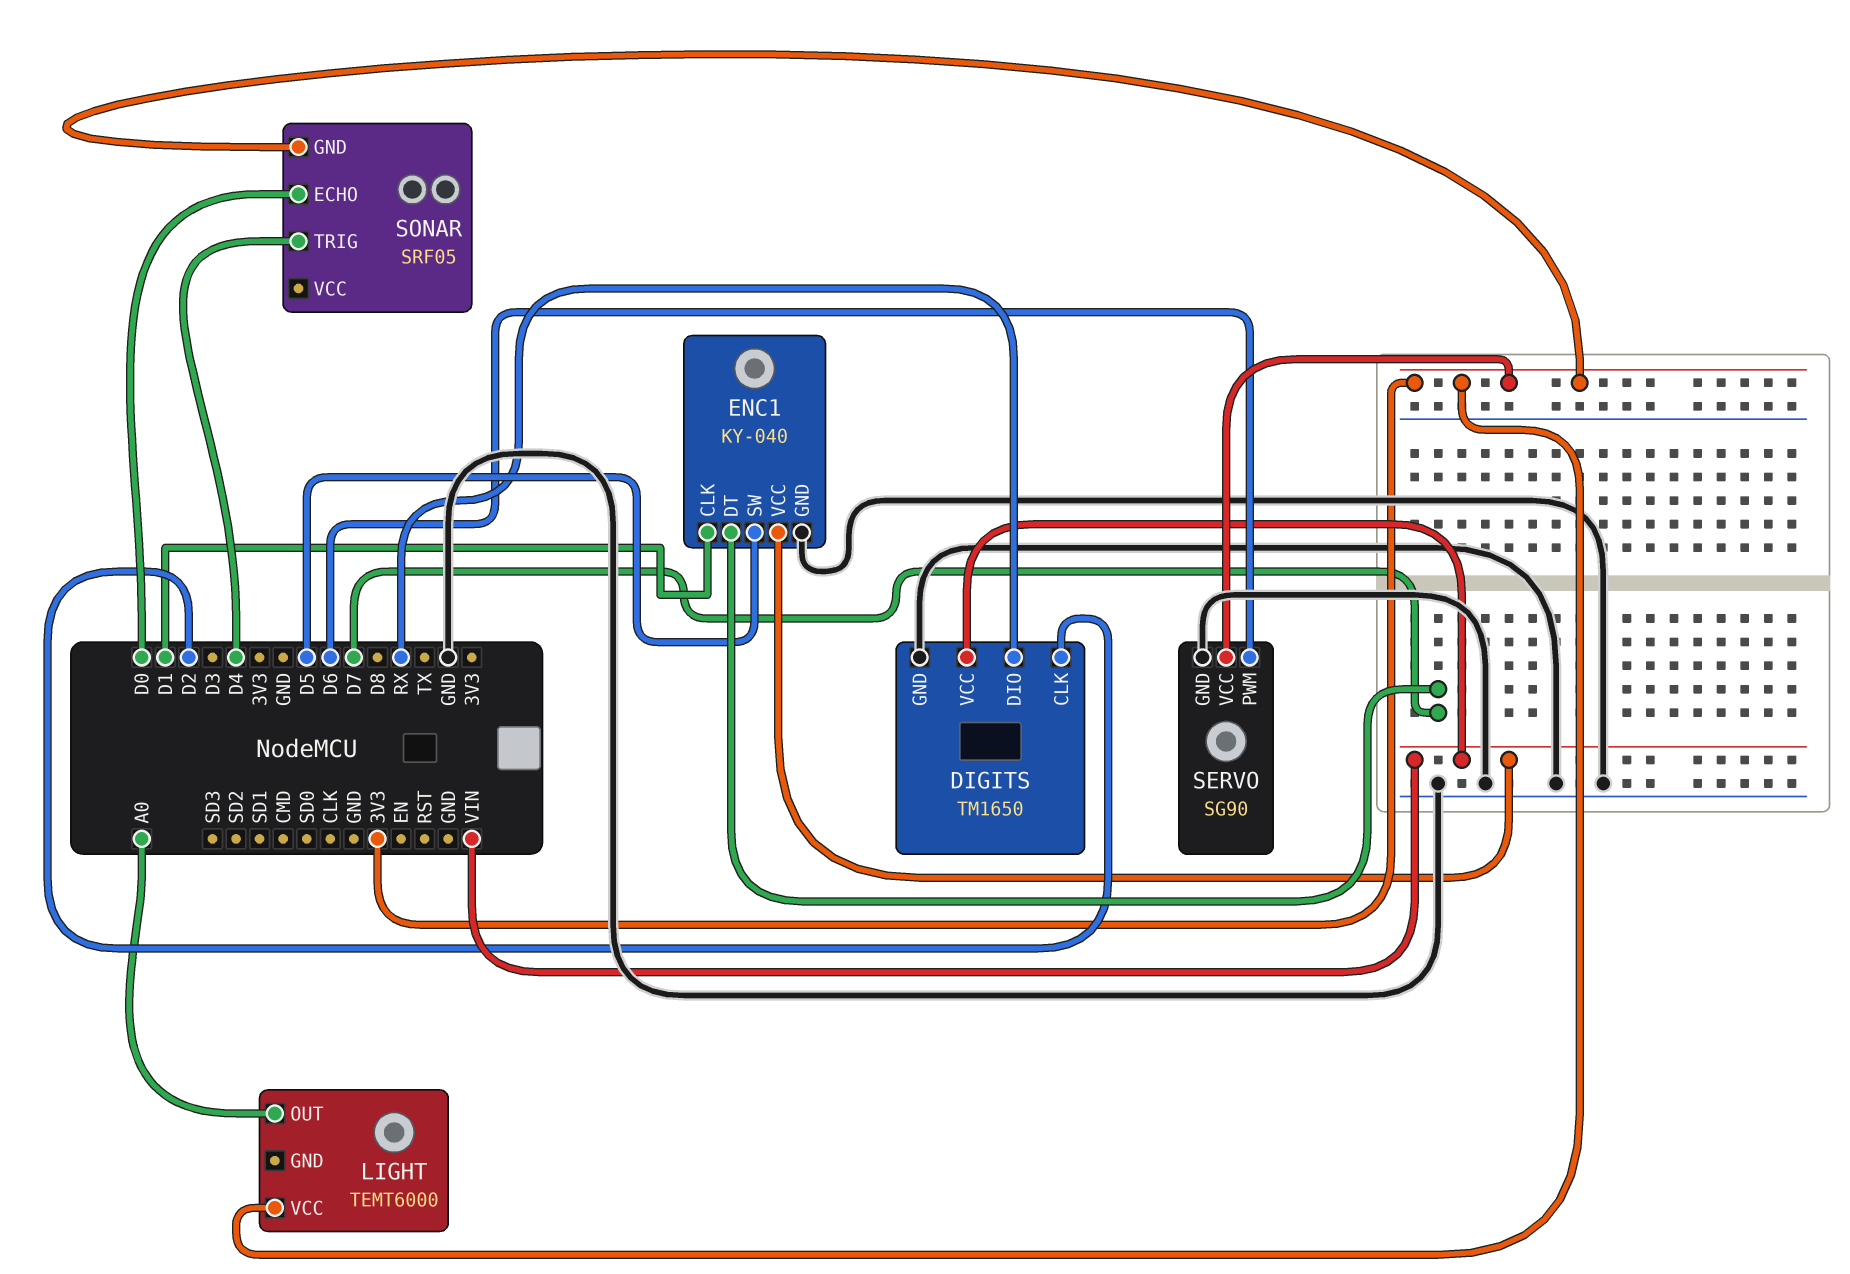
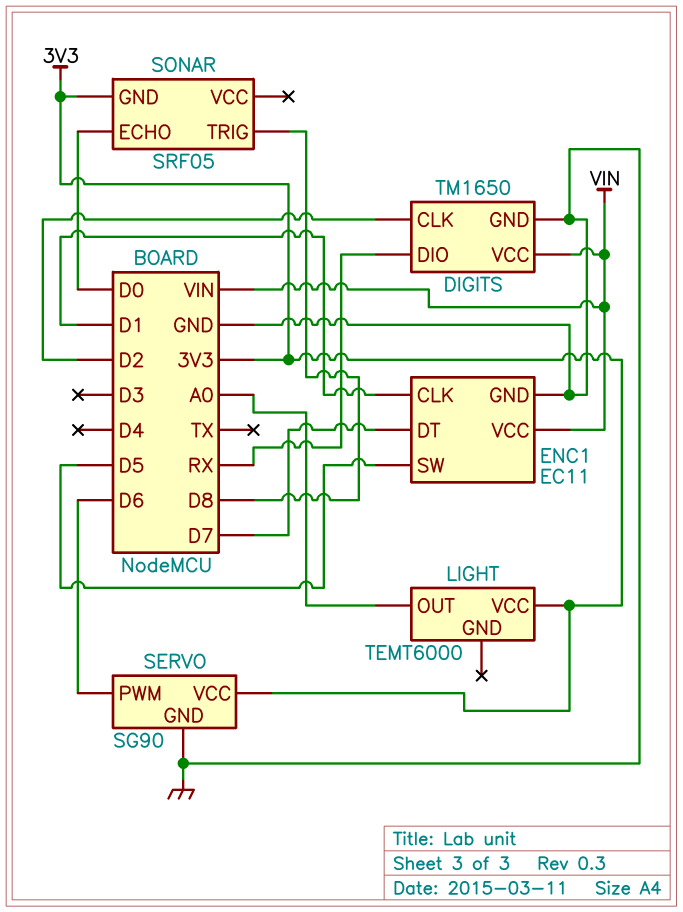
ENC1: KY-040 -> EC11
SONAR pin TRIG: D4 -> D8

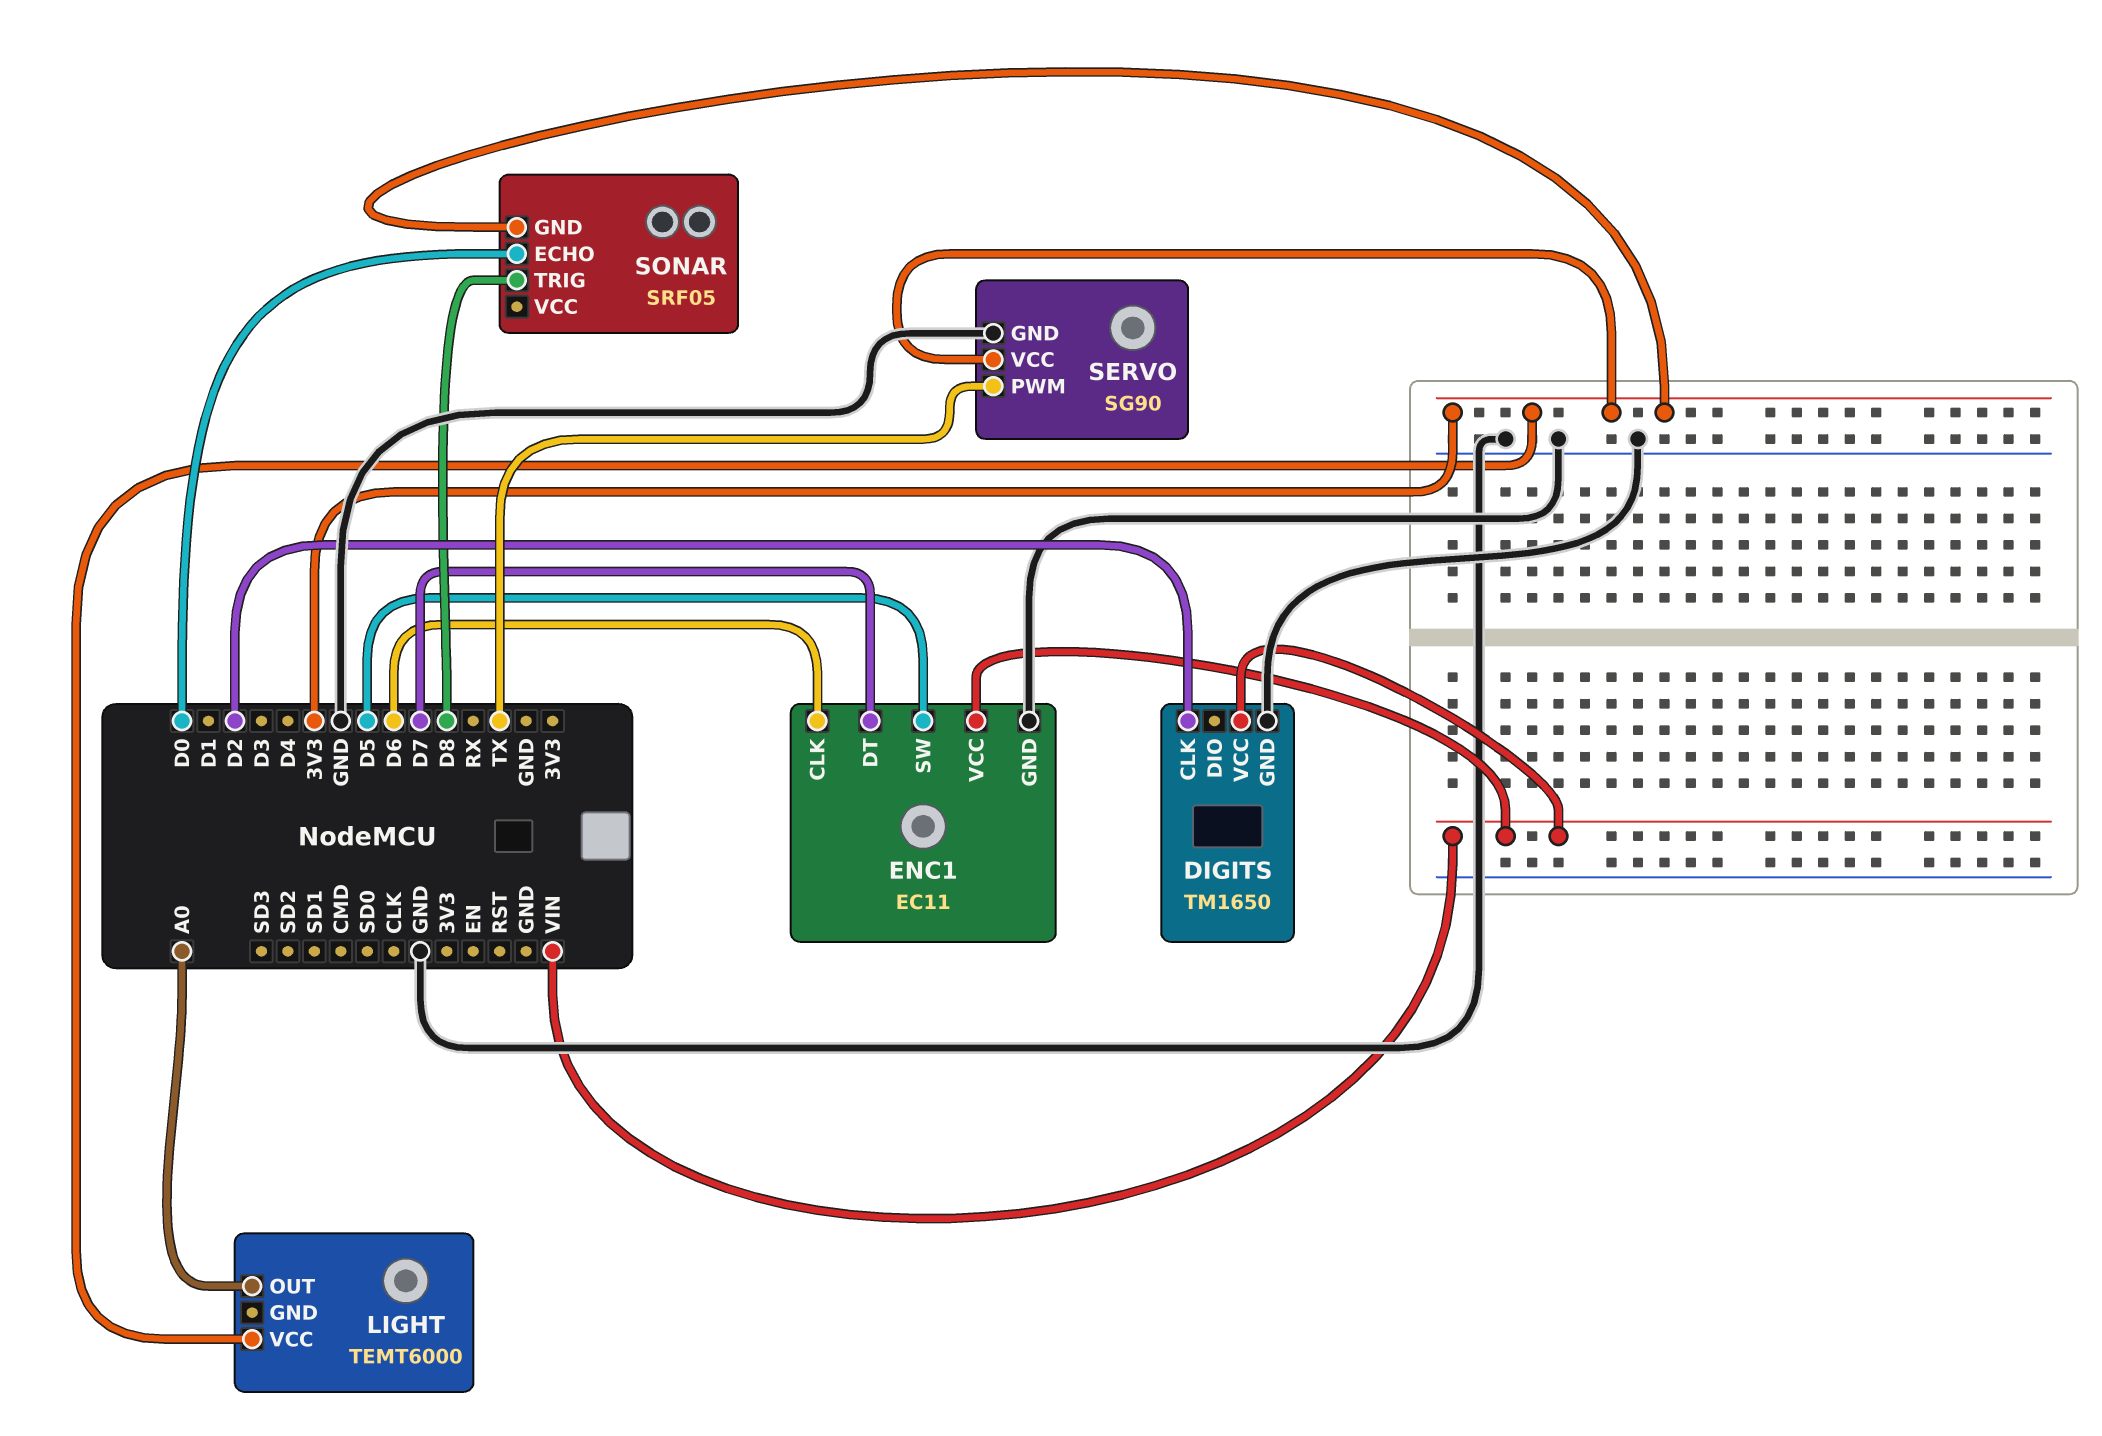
DIGITS pin DIO: RX -> none
ENC1 pin CLK: D1 -> D6
SERVO pin PWM: D6 -> TX

